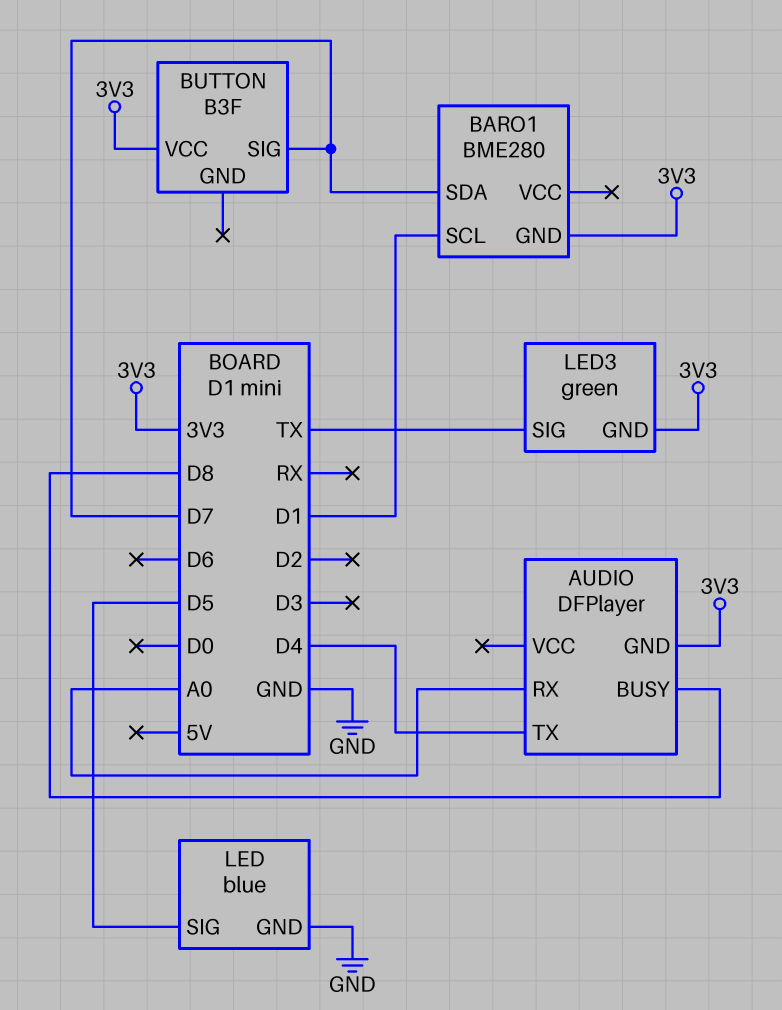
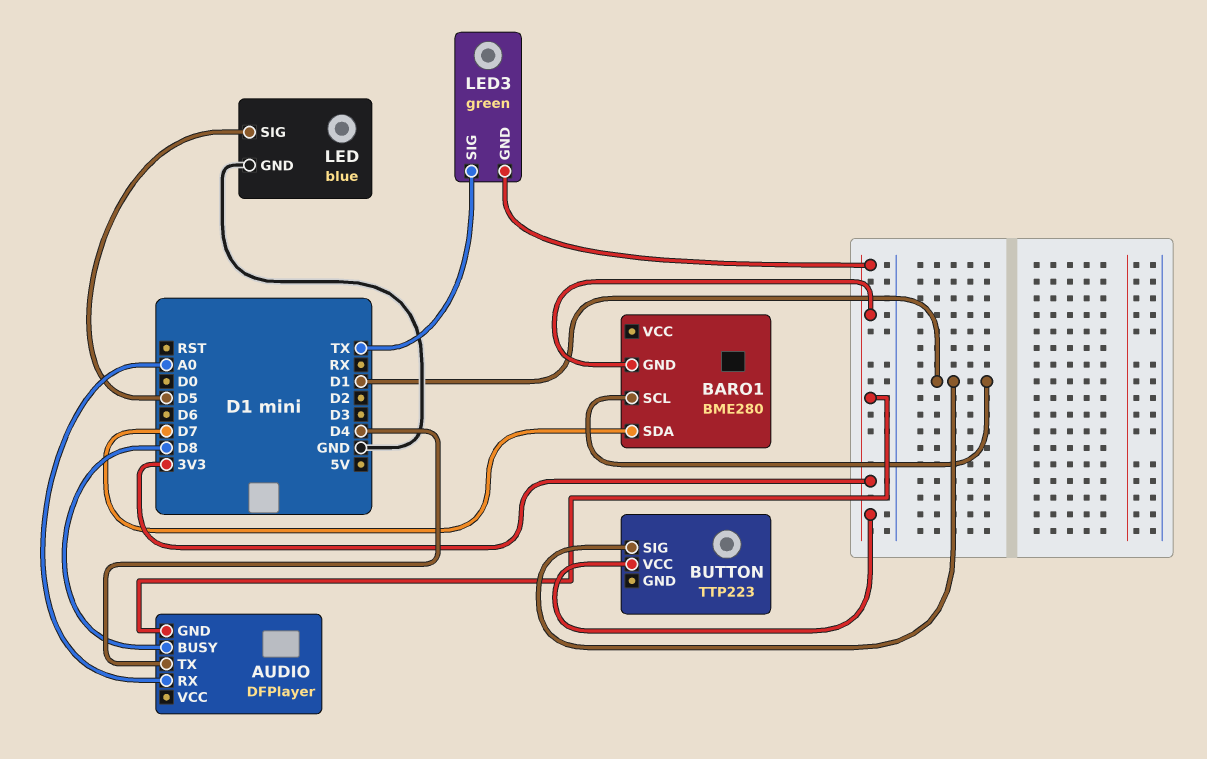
BUTTON: B3F -> TTP223
BUTTON pin SIG: D7 -> D1

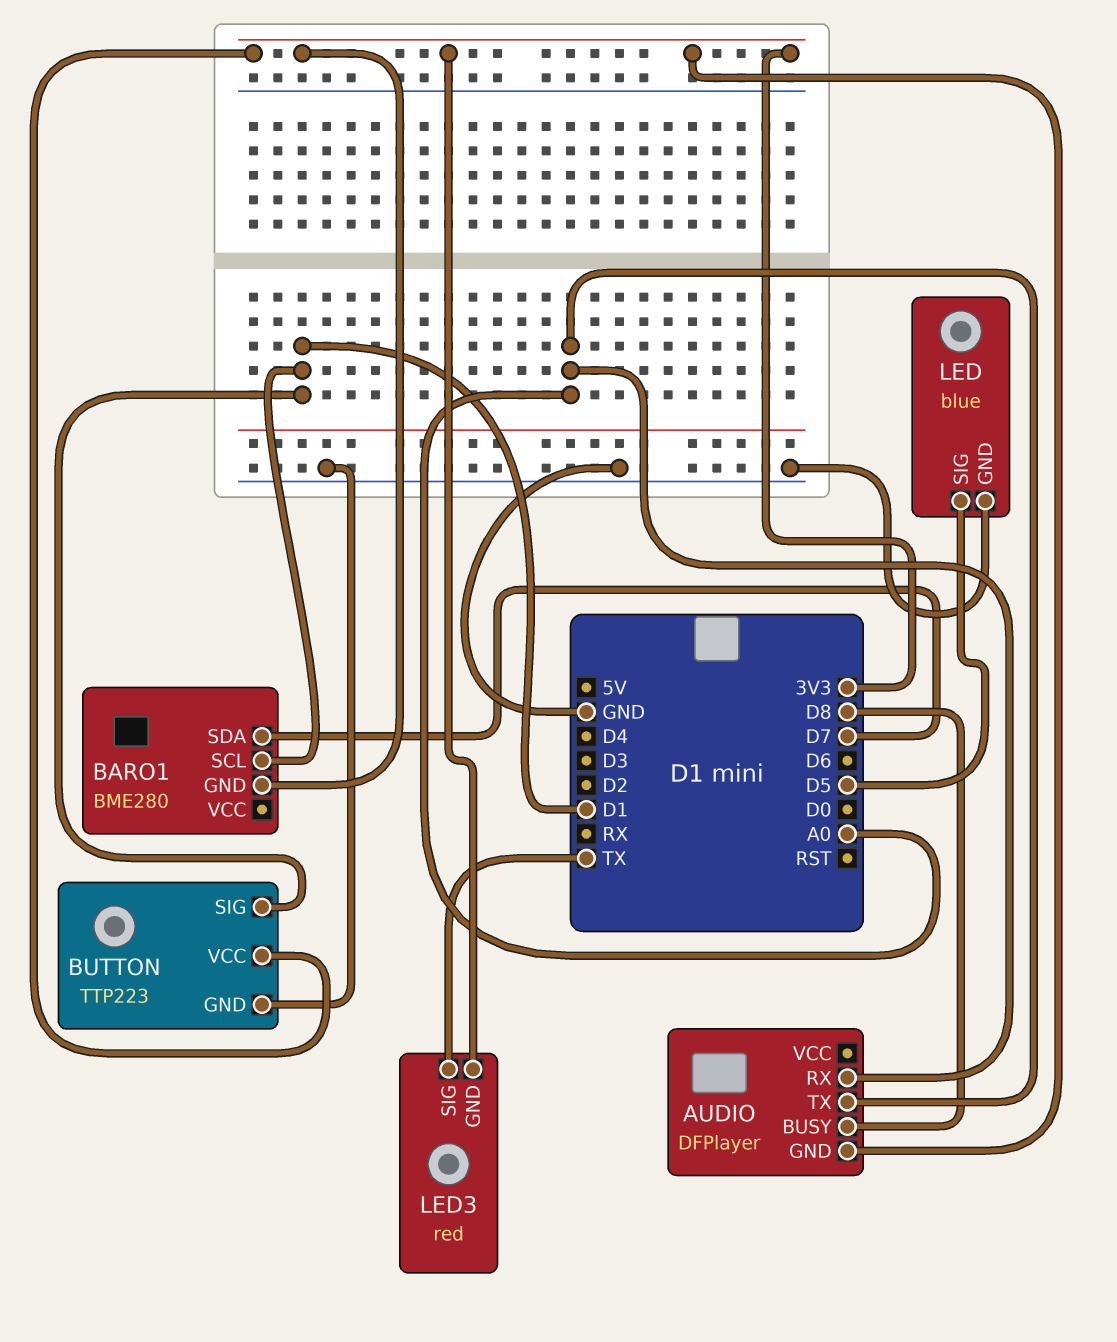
AUDIO pin TX: D4 -> A0
BUTTON pin GND: none -> GND
LED3: green -> red

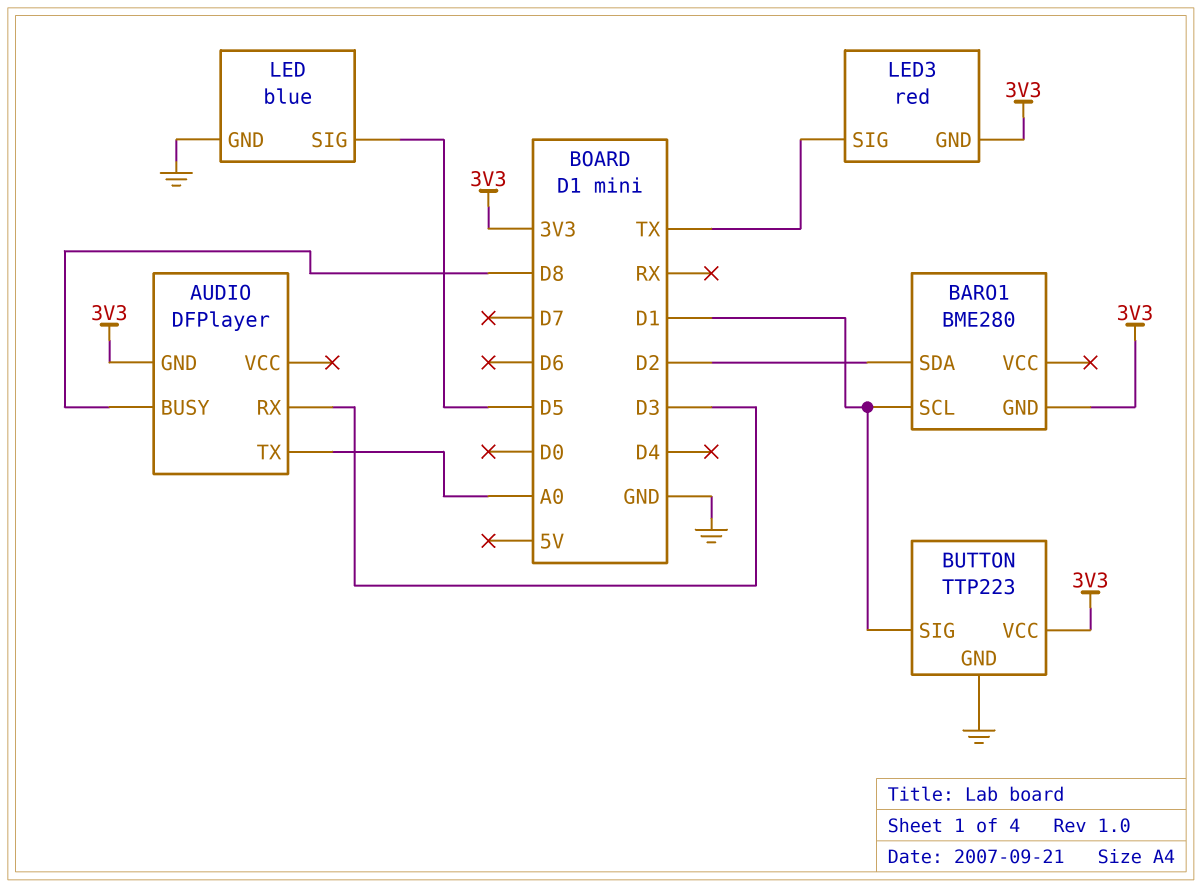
AUDIO pin RX: A0 -> D3
BARO1 pin SDA: D7 -> D2

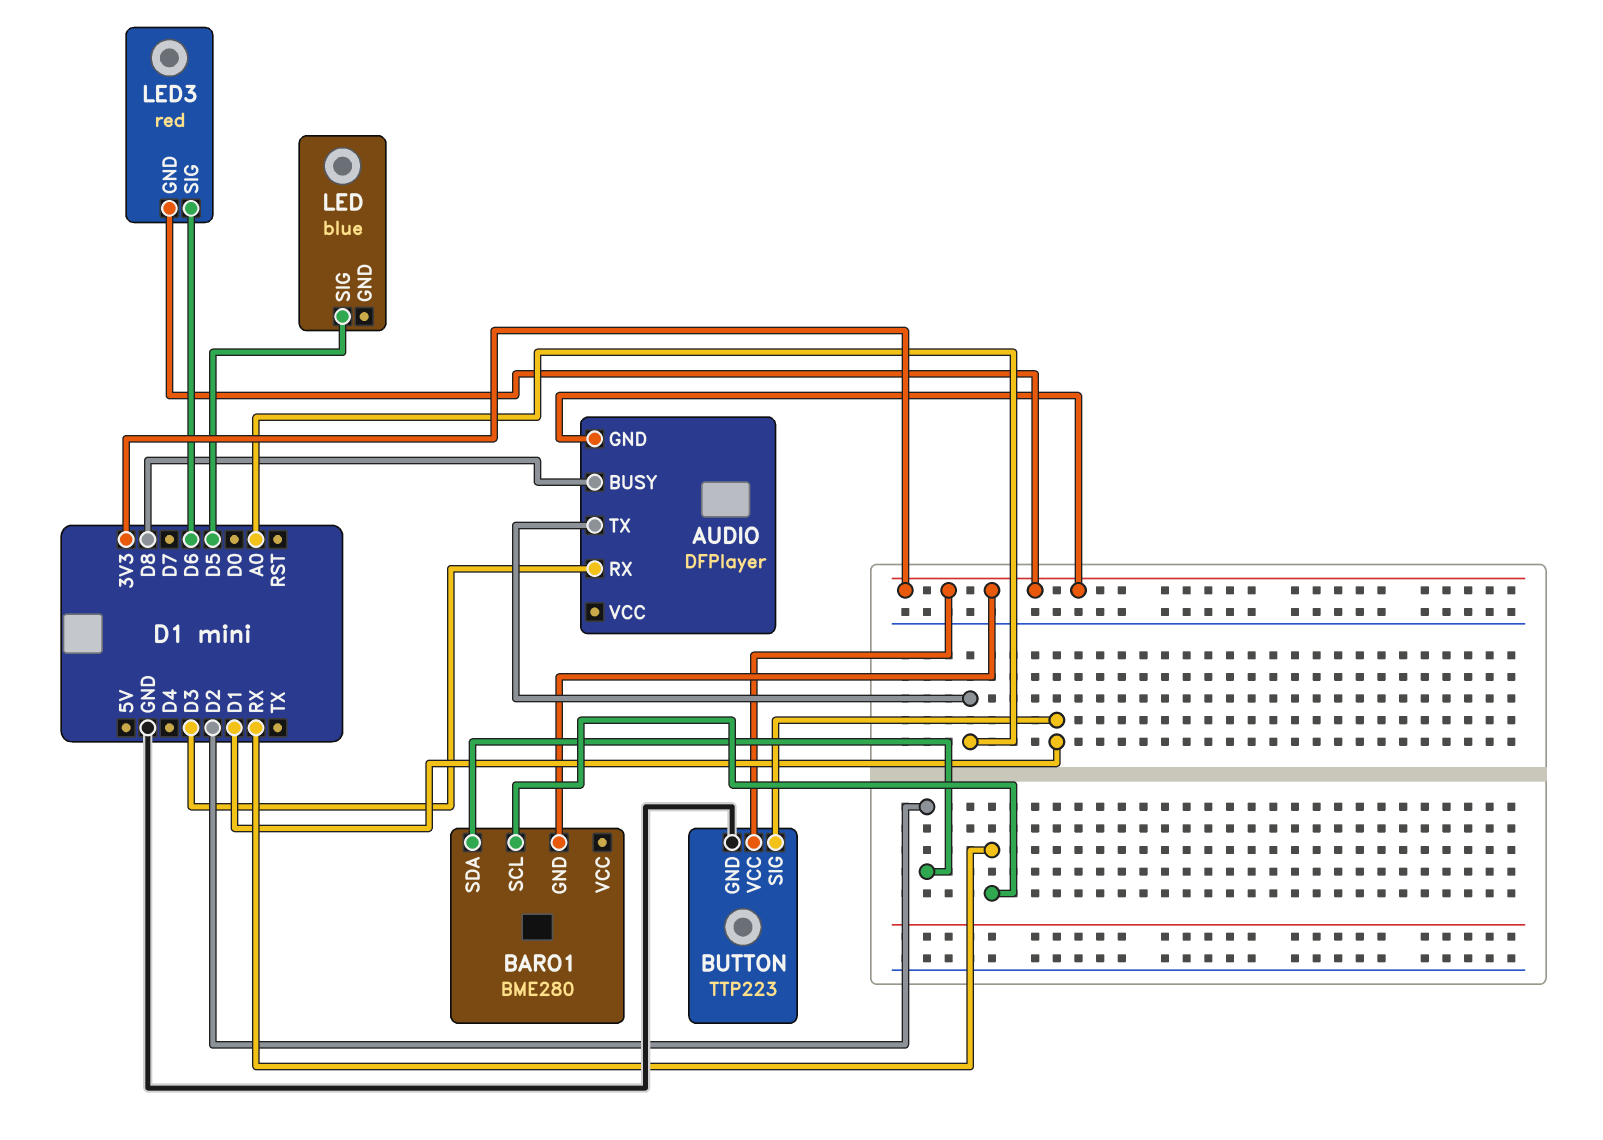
BARO1 pin SCL: D1 -> RX
LED pin GND: GND -> none
LED3 pin SIG: TX -> D6

